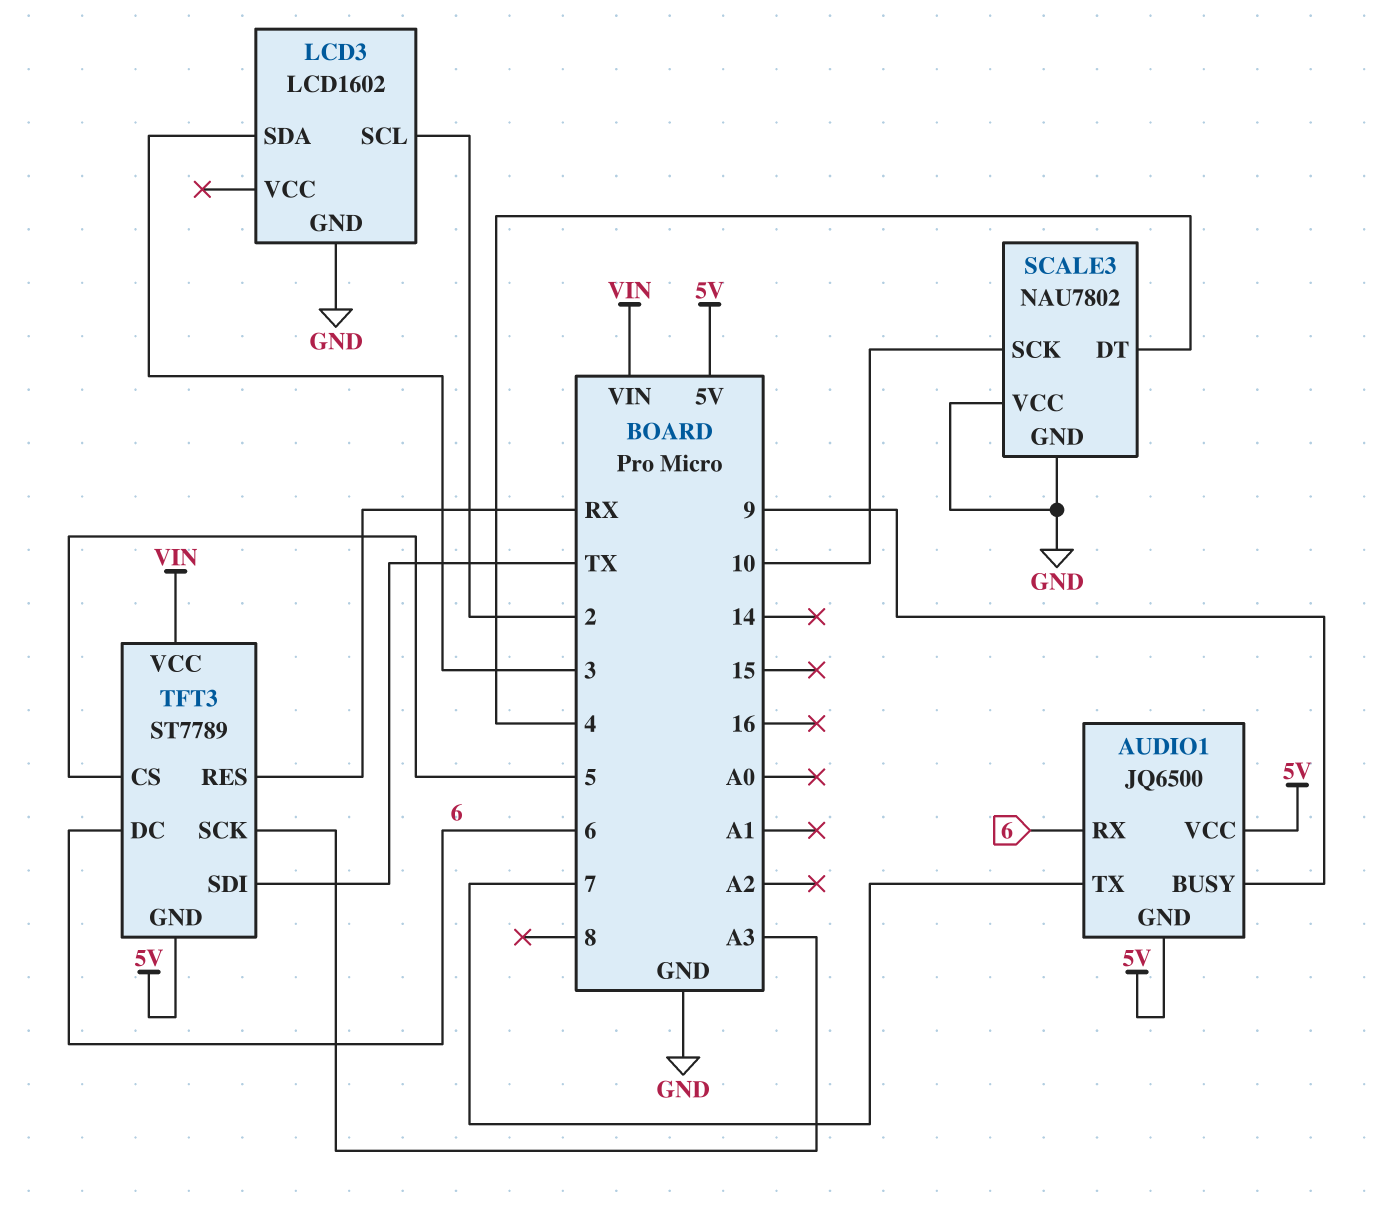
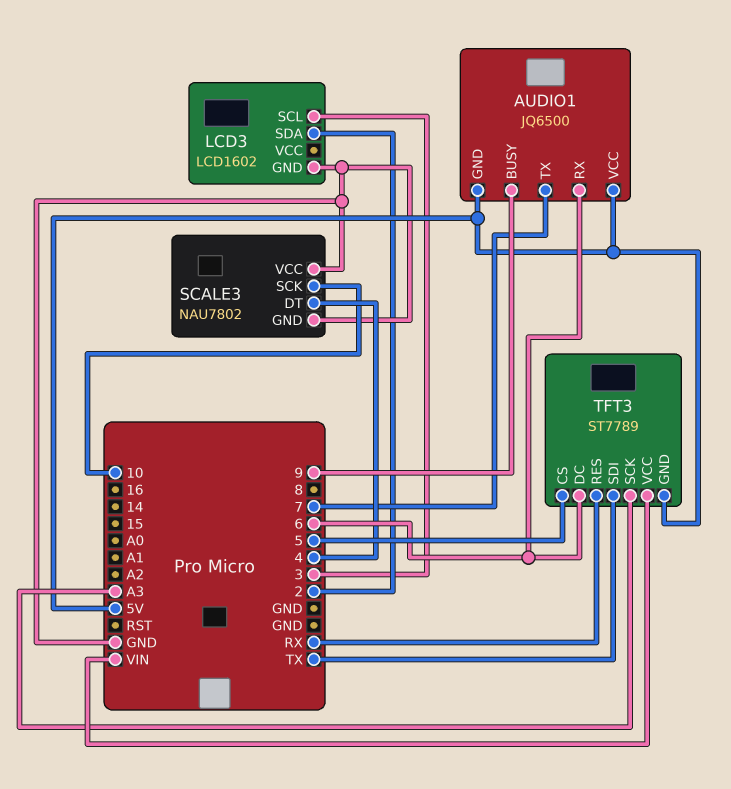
LCD3 pin SCL: 2 -> 3
LCD3 pin SDA: 3 -> 2

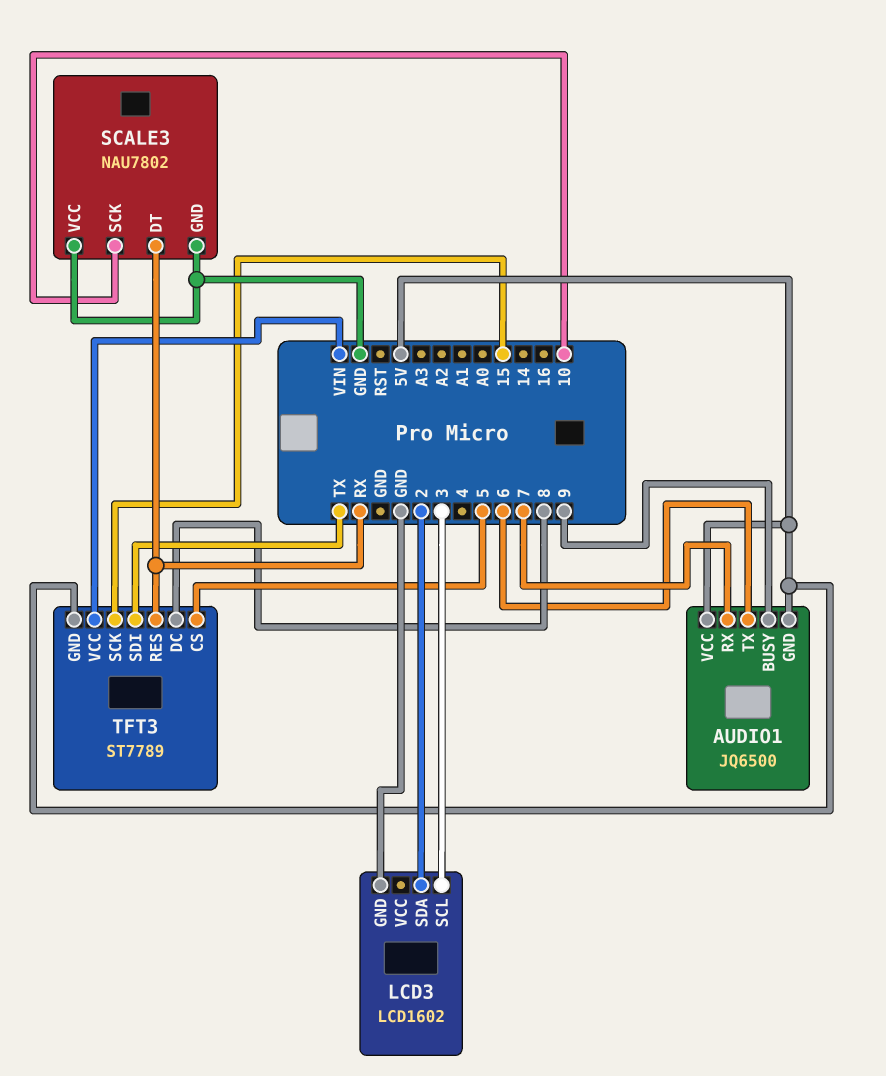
AUDIO1 pin RX: 6 -> 7
AUDIO1 pin TX: 7 -> 6
SCALE3 pin DT: 4 -> RX
TFT3 pin DC: 6 -> 8
TFT3 pin SCK: A3 -> 15

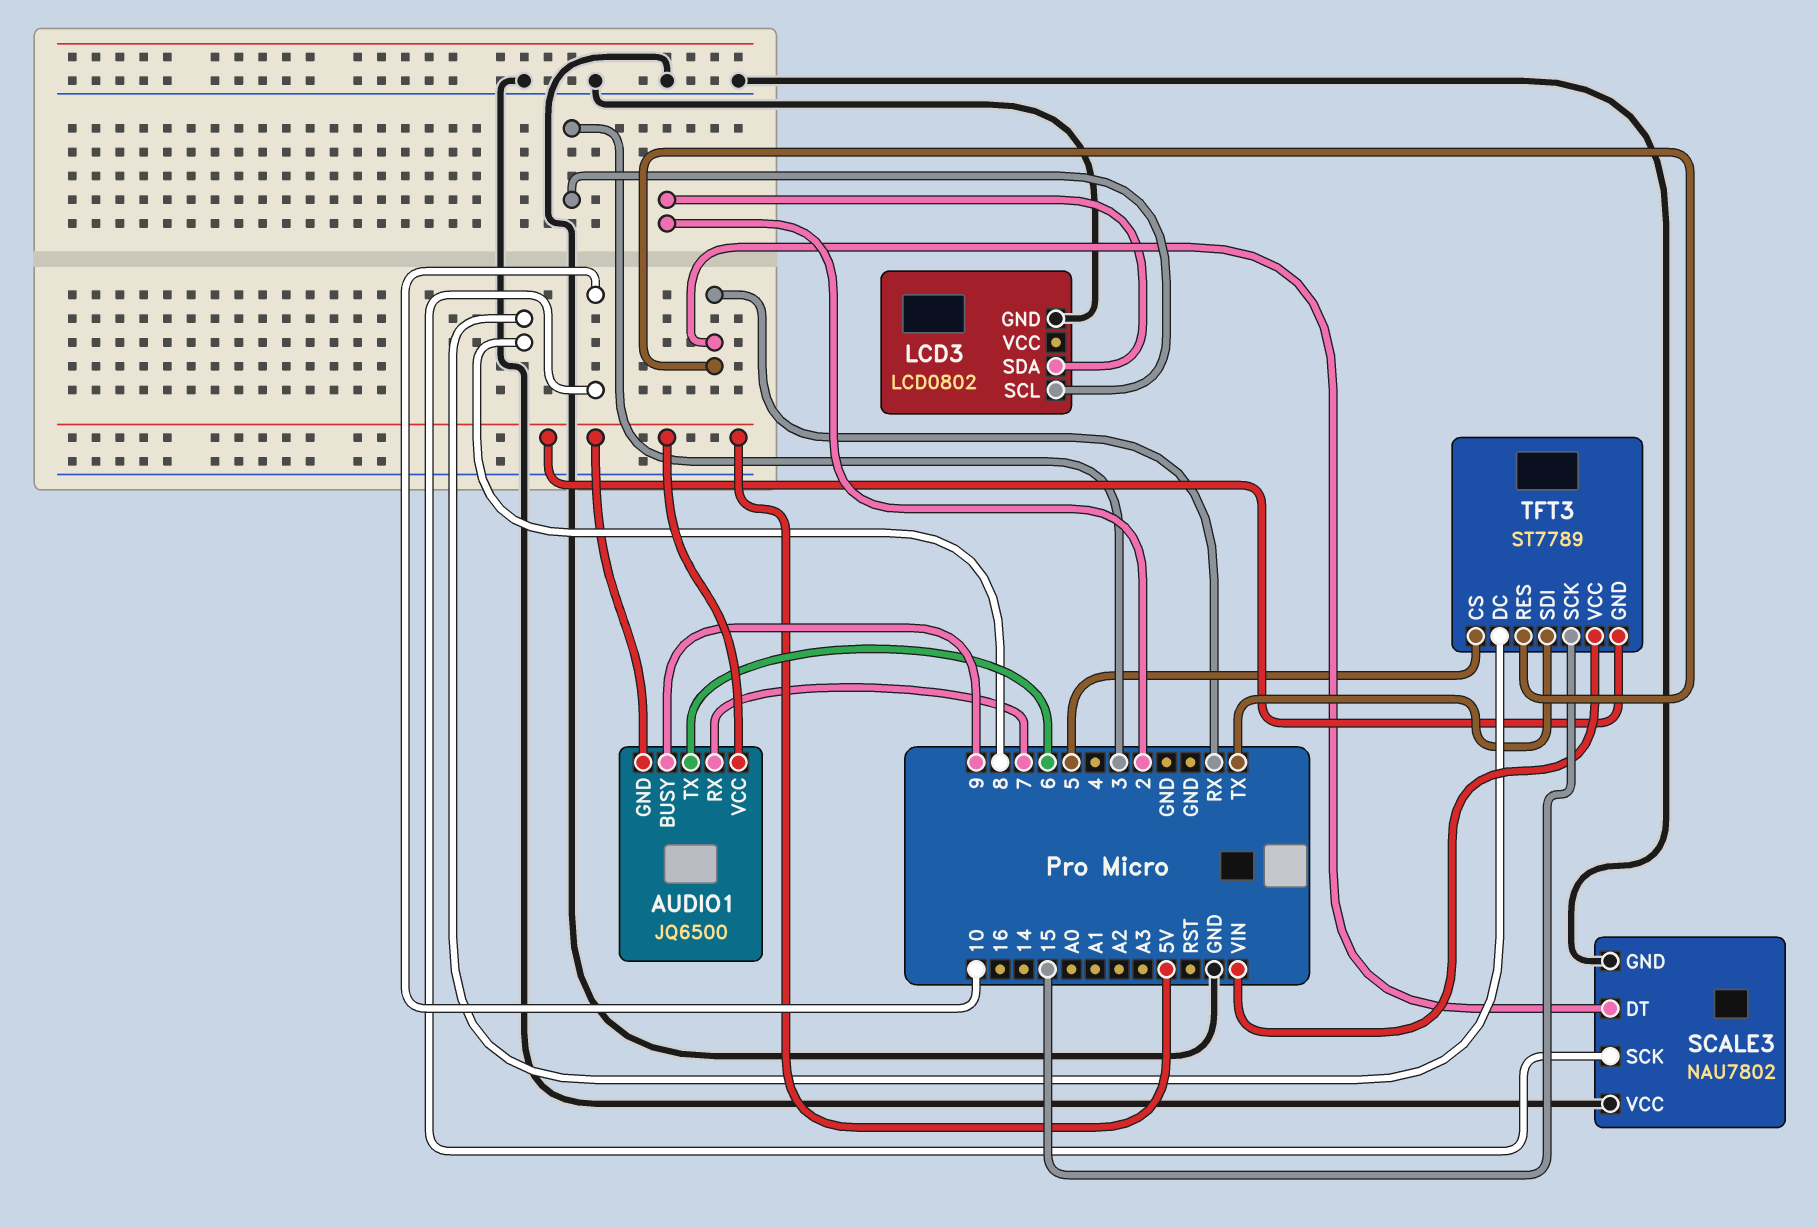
LCD3: LCD1602 -> LCD0802

